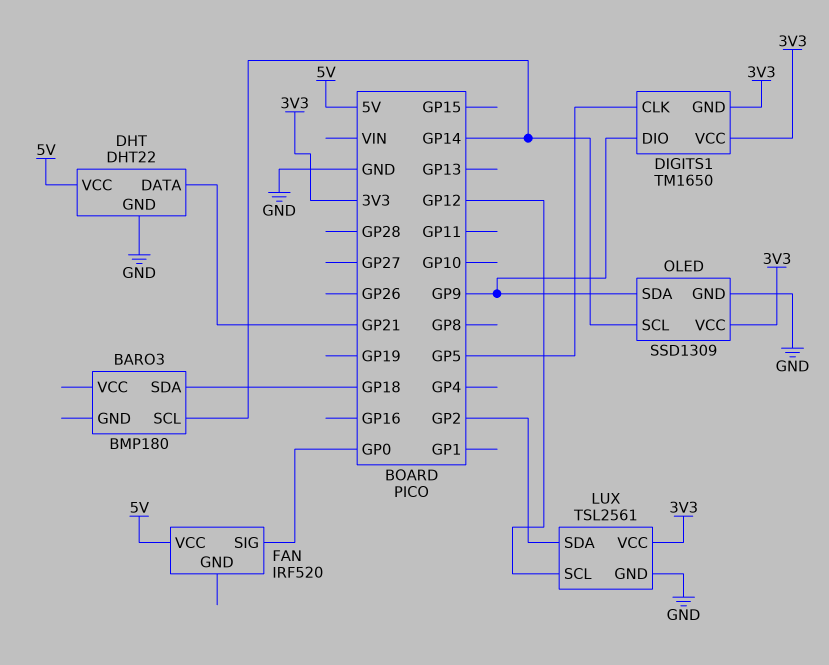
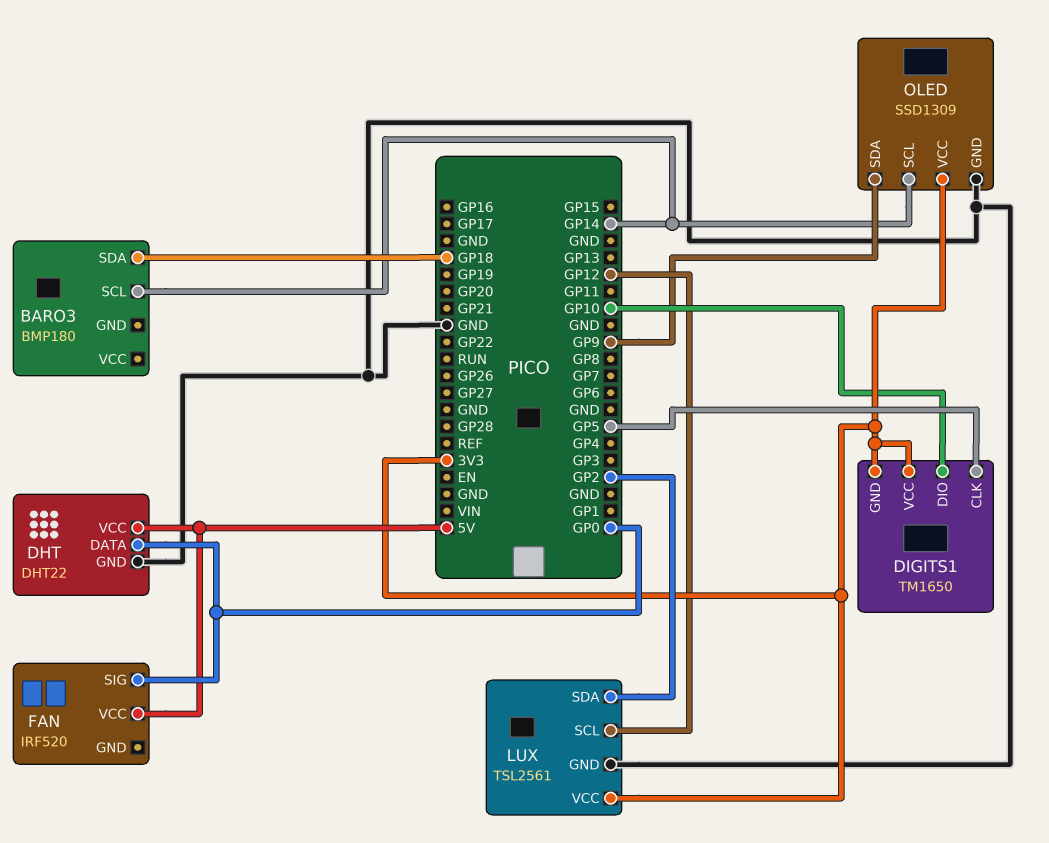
DHT pin DATA: GP21 -> GP0
DIGITS1 pin DIO: GP9 -> GP10

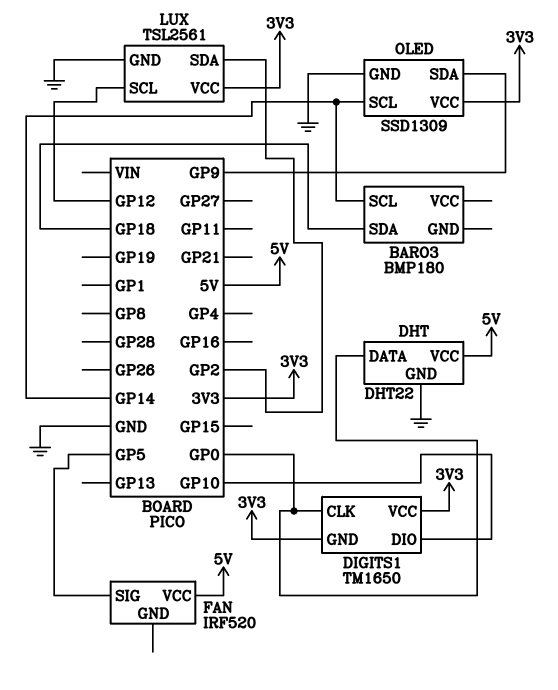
DIGITS1 pin CLK: GP5 -> GP0
FAN pin SIG: GP0 -> GP5

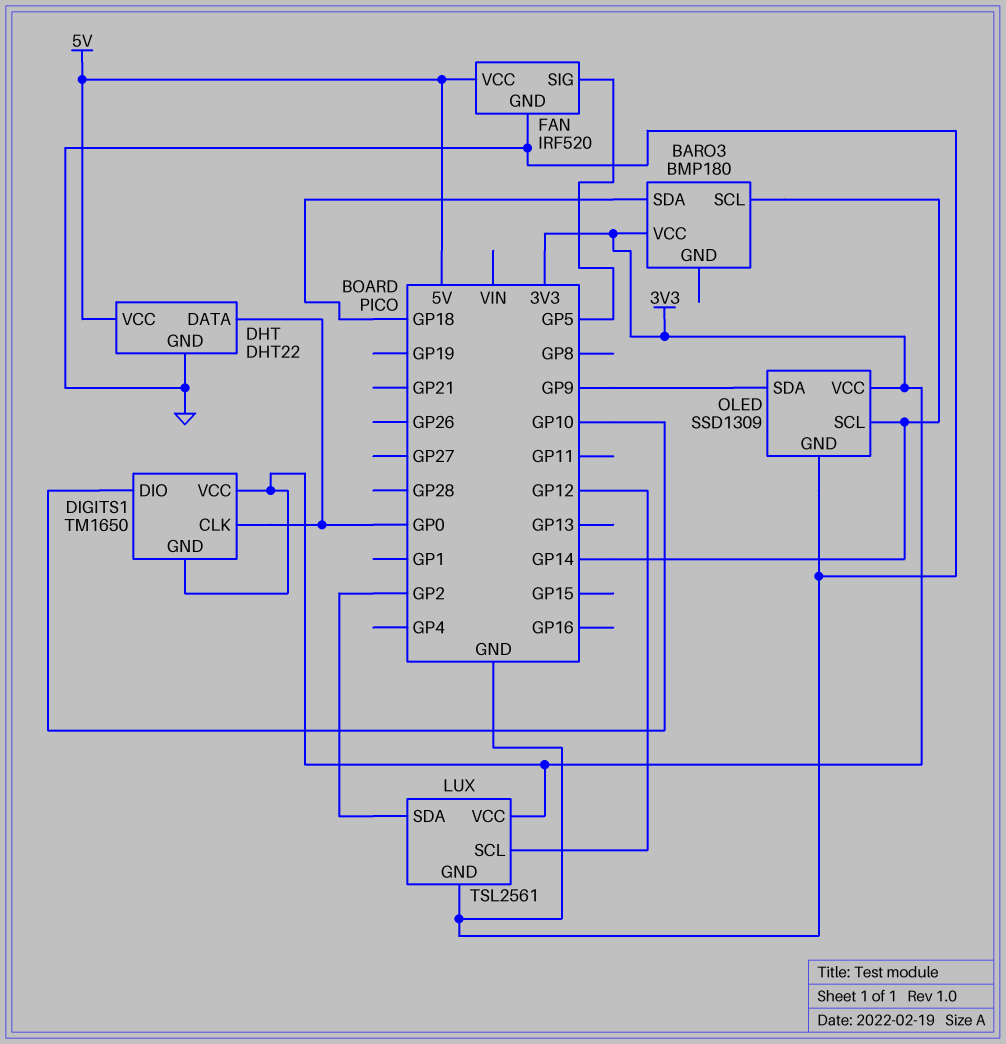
BARO3 pin VCC: none -> 3V3
FAN pin GND: none -> GND

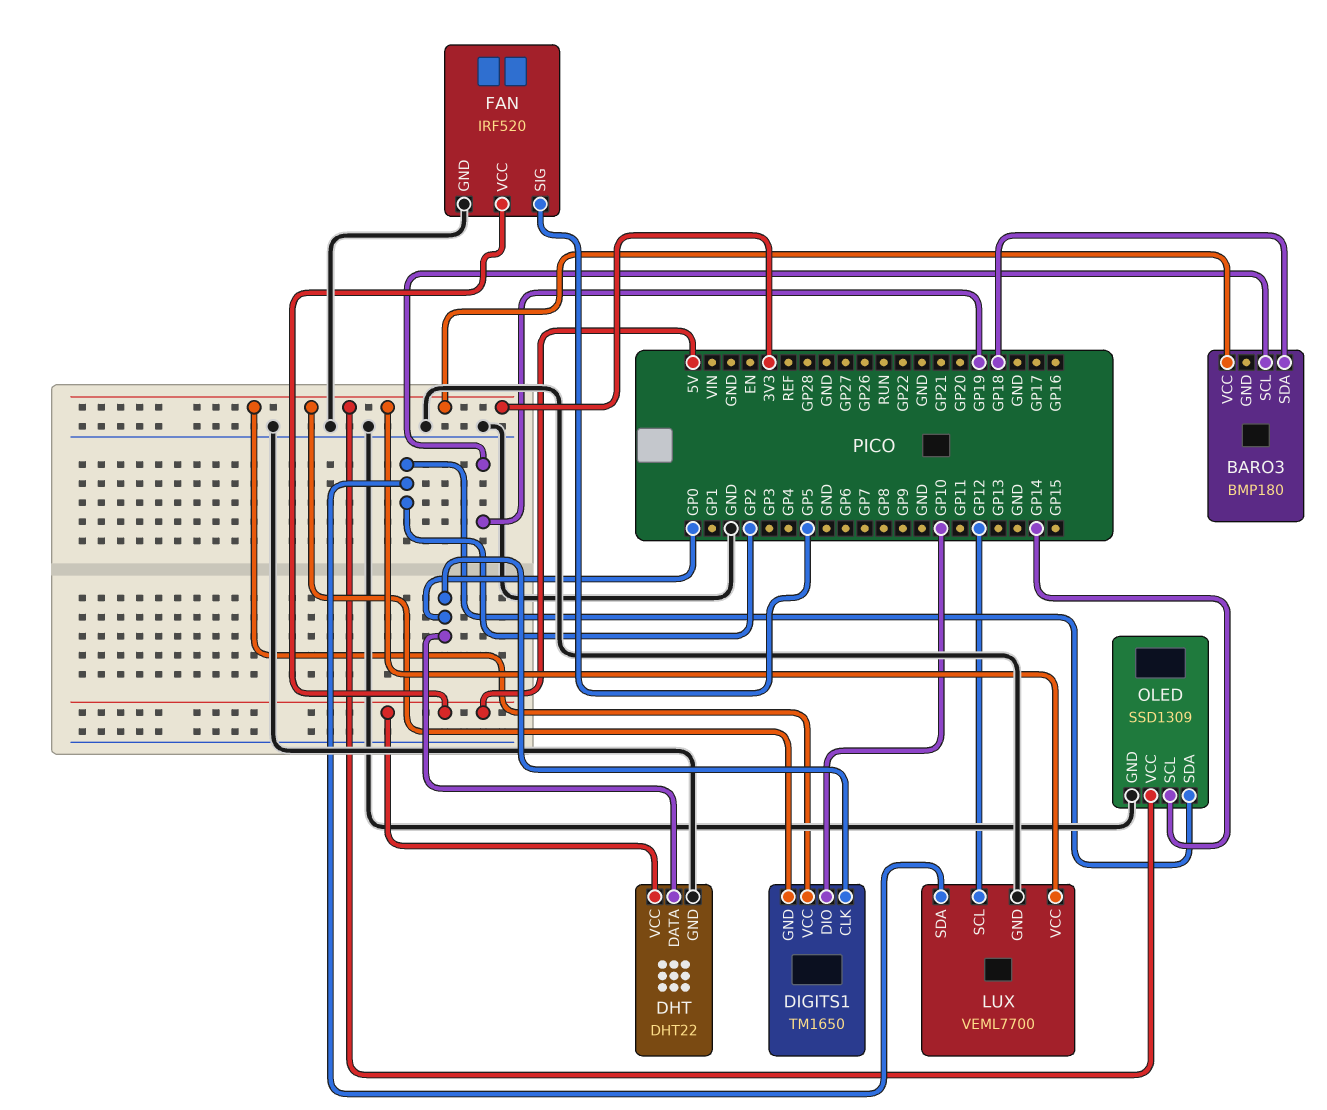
BARO3 pin SCL: GP14 -> GP19
LUX: TSL2561 -> VEML7700
OLED pin SDA: GP9 -> GP2

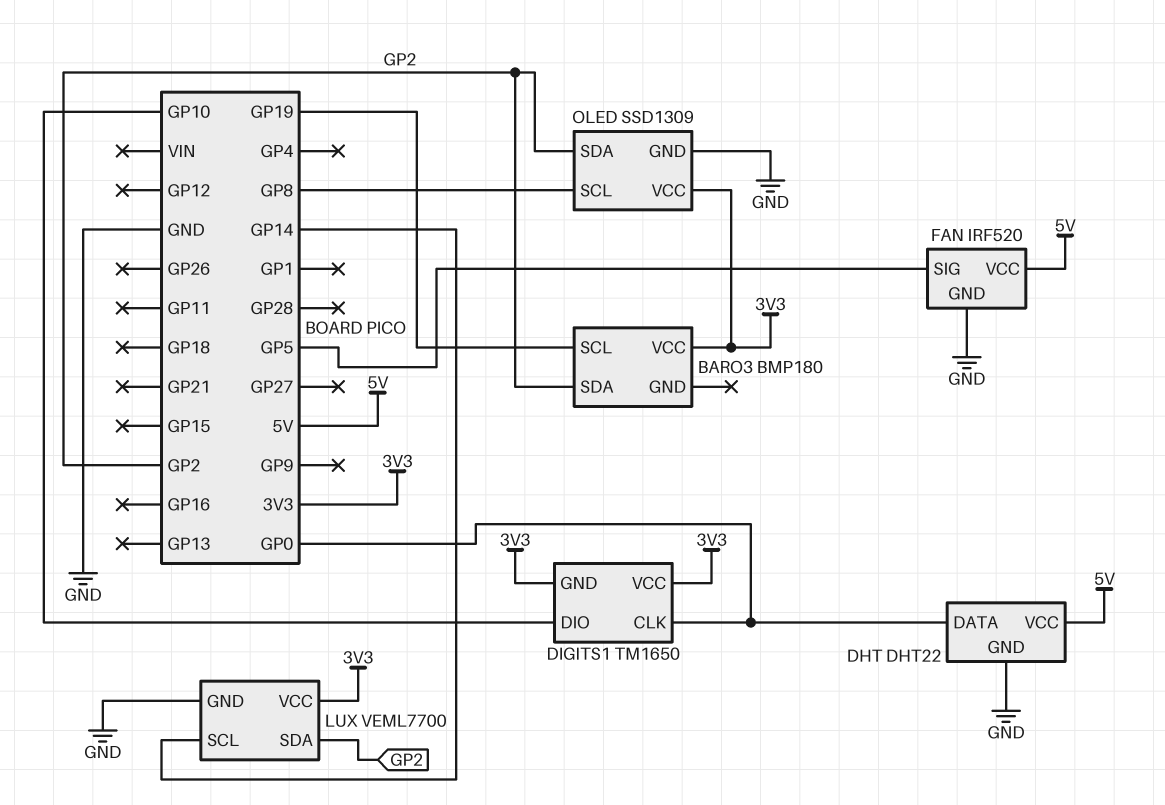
BARO3 pin SDA: GP18 -> GP2
LUX pin SCL: GP12 -> GP14
OLED pin SCL: GP14 -> GP8

